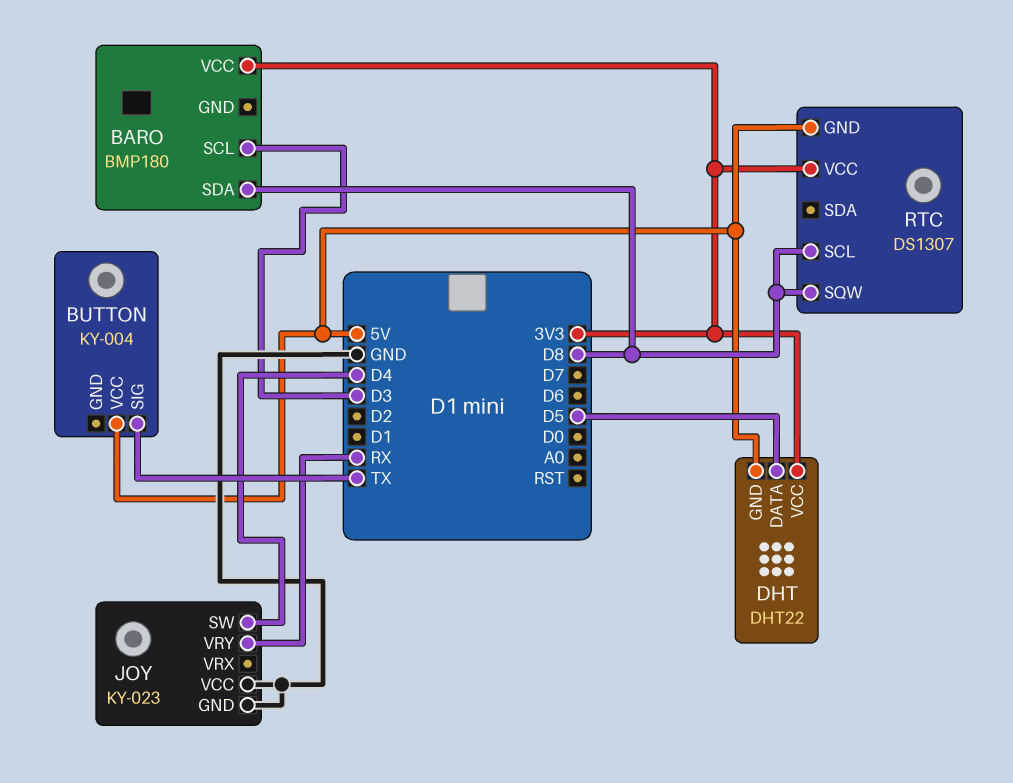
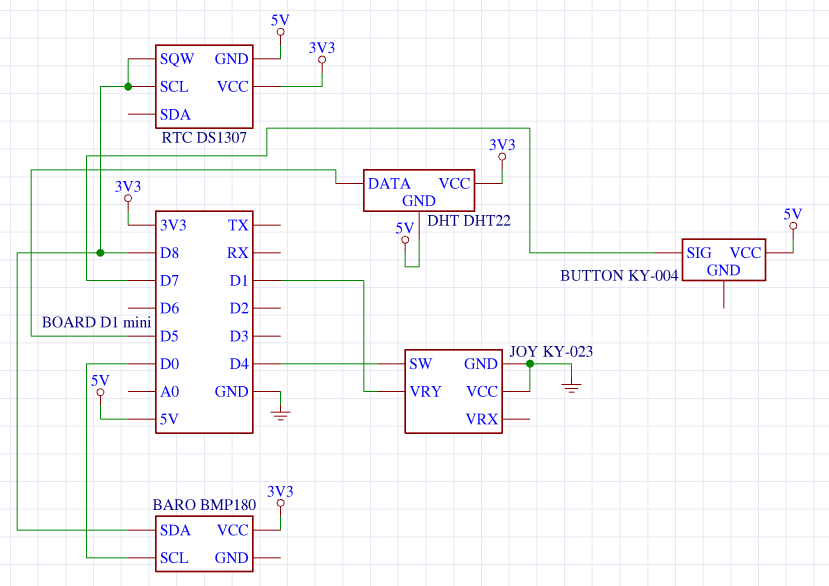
BARO pin SCL: D3 -> D0
BUTTON pin SIG: TX -> D7
JOY pin VRY: RX -> D1

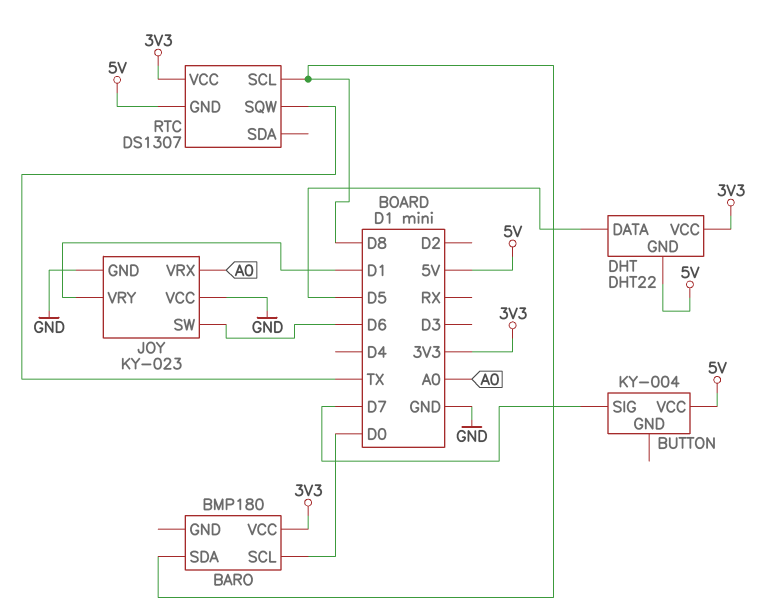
JOY pin SW: D4 -> D6
JOY pin VRX: none -> A0
RTC pin SQW: D8 -> TX

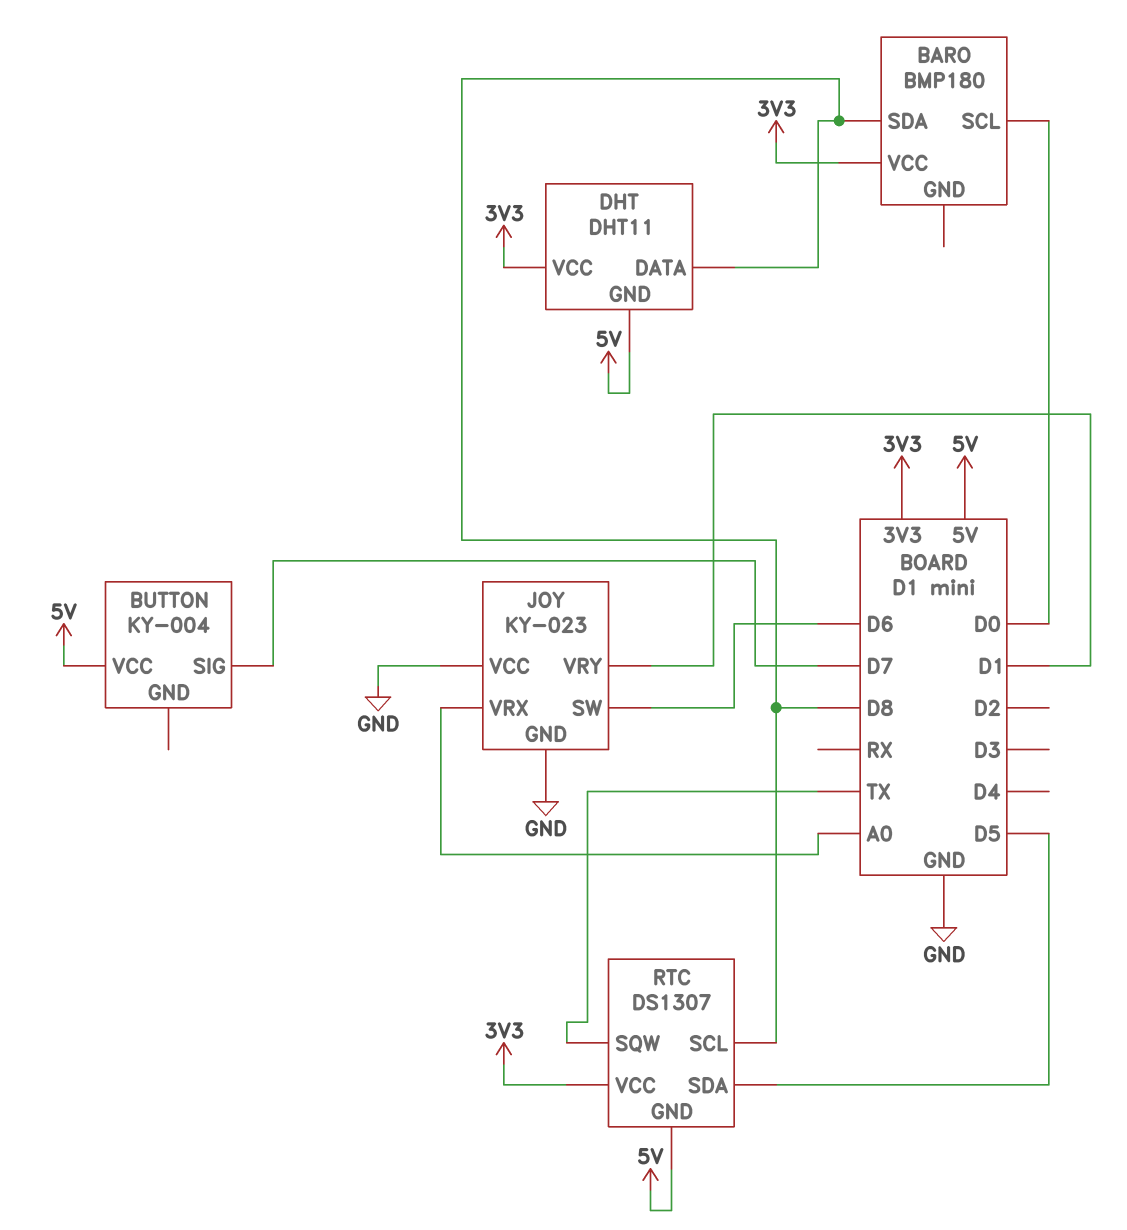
DHT: DHT22 -> DHT11
DHT pin DATA: D5 -> D8
RTC pin SDA: none -> D5

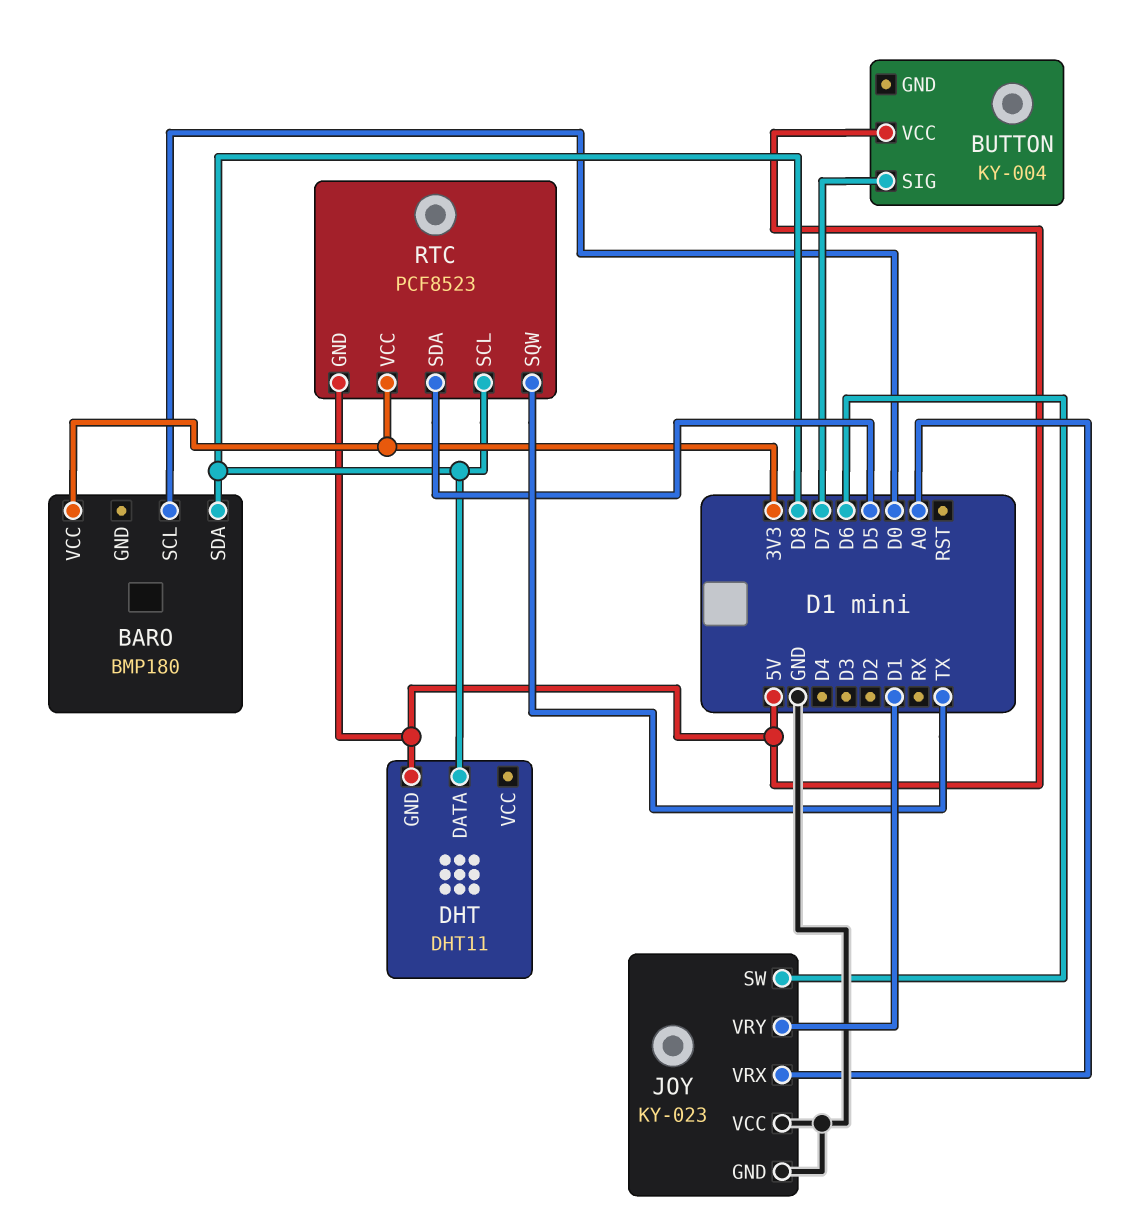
DHT pin VCC: 3V3 -> none
RTC: DS1307 -> PCF8523

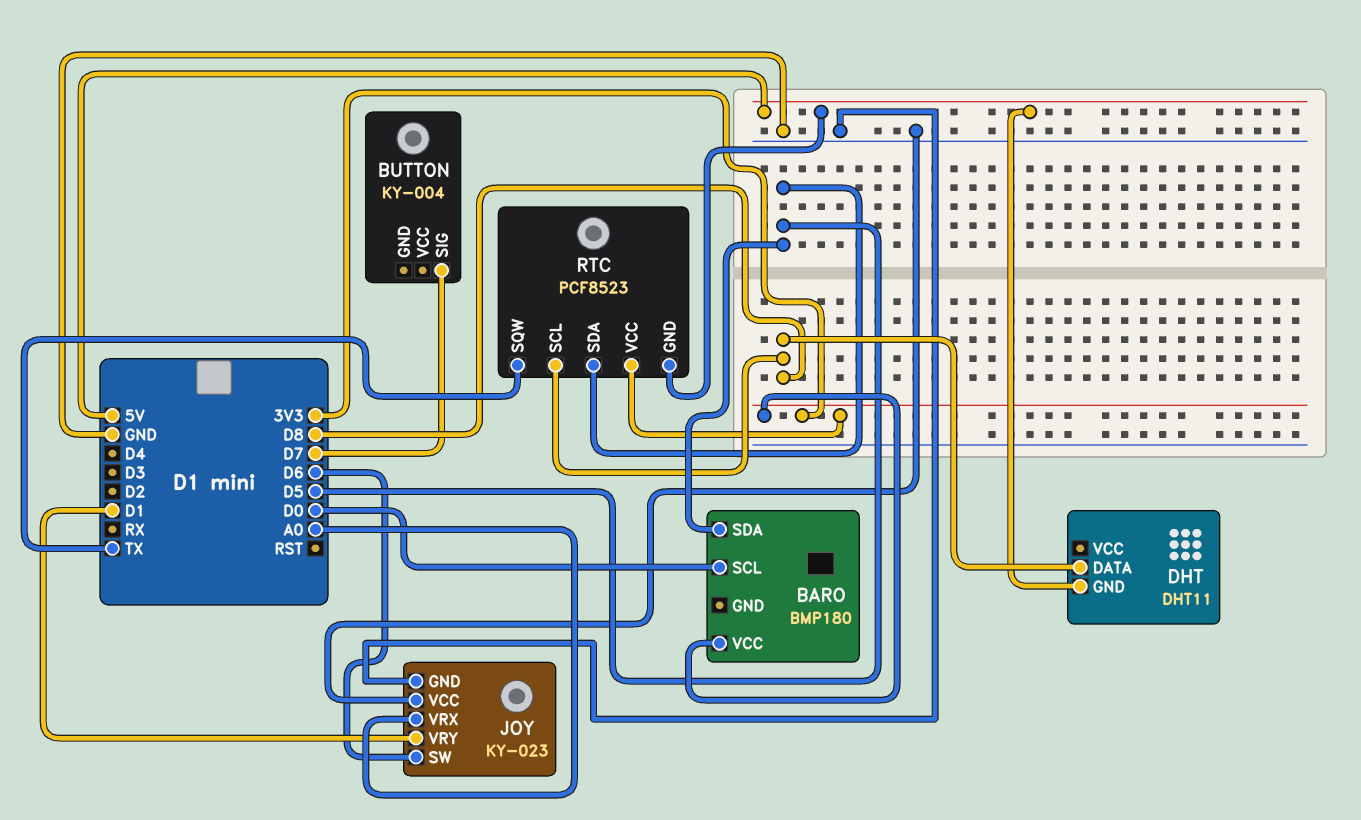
BARO pin SDA: D8 -> D5
BUTTON pin VCC: 5V -> none

